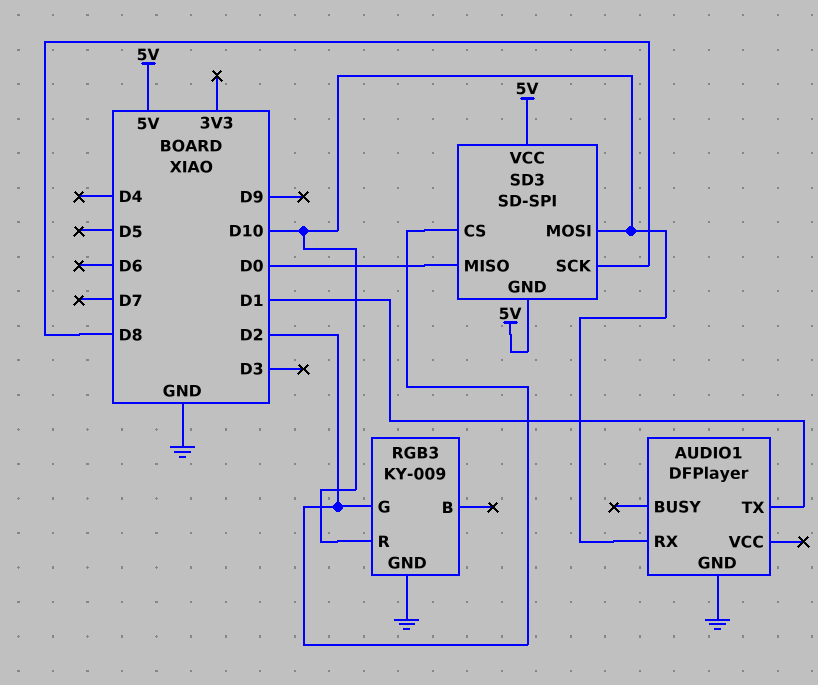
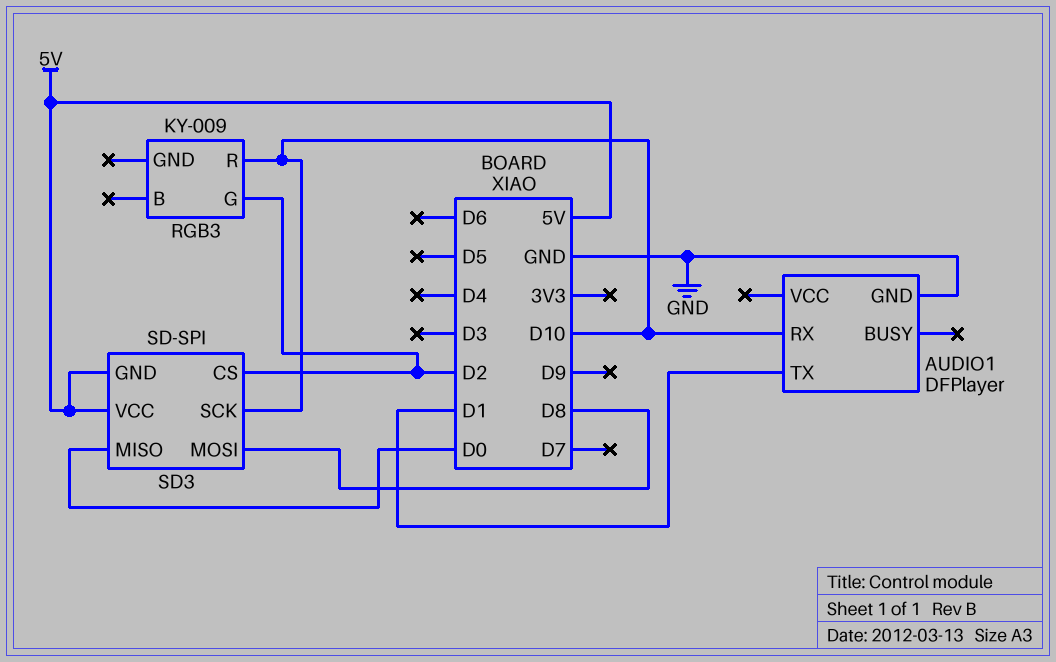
RGB3 pin GND: GND -> none
SD3 pin MOSI: D10 -> D8
SD3 pin SCK: D8 -> D10

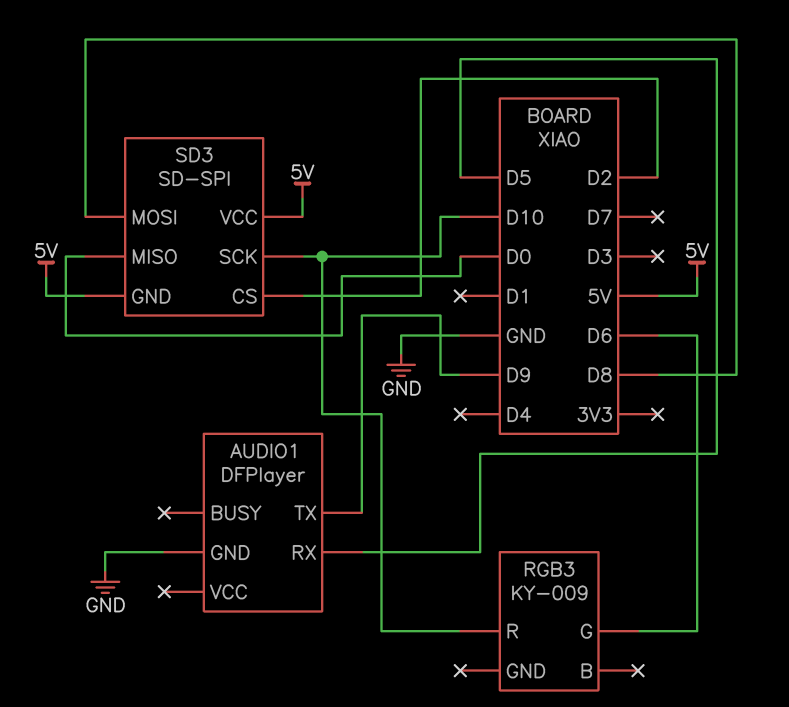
AUDIO1 pin RX: D10 -> D5
AUDIO1 pin TX: D1 -> D9
RGB3 pin G: D2 -> D6

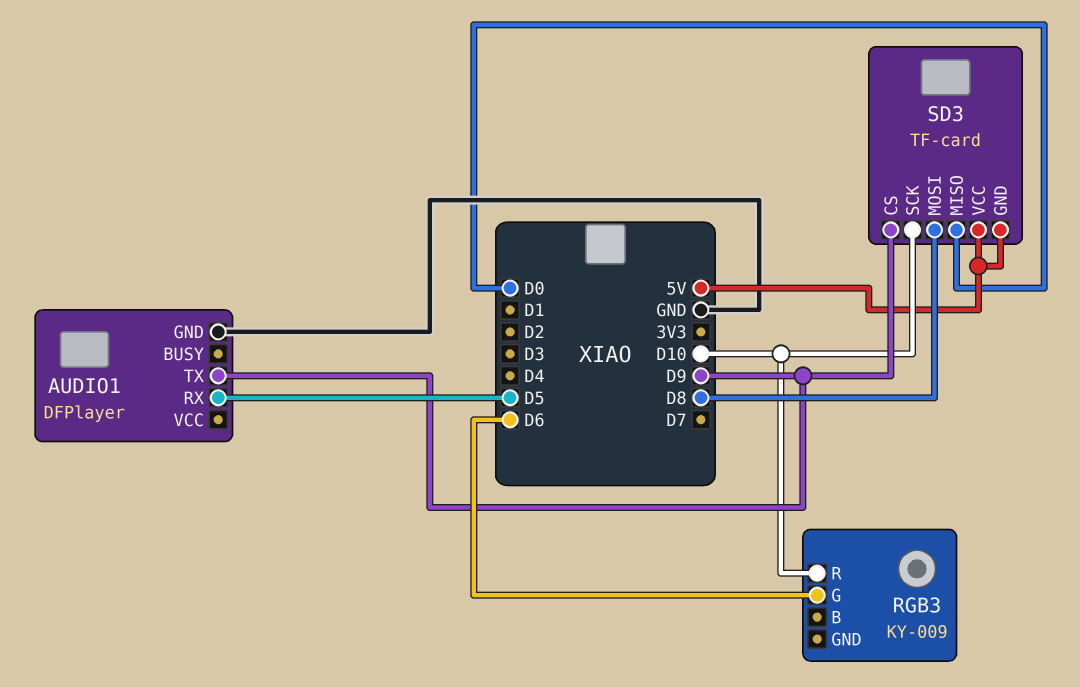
SD3: SD-SPI -> TF-card
SD3 pin CS: D2 -> D9

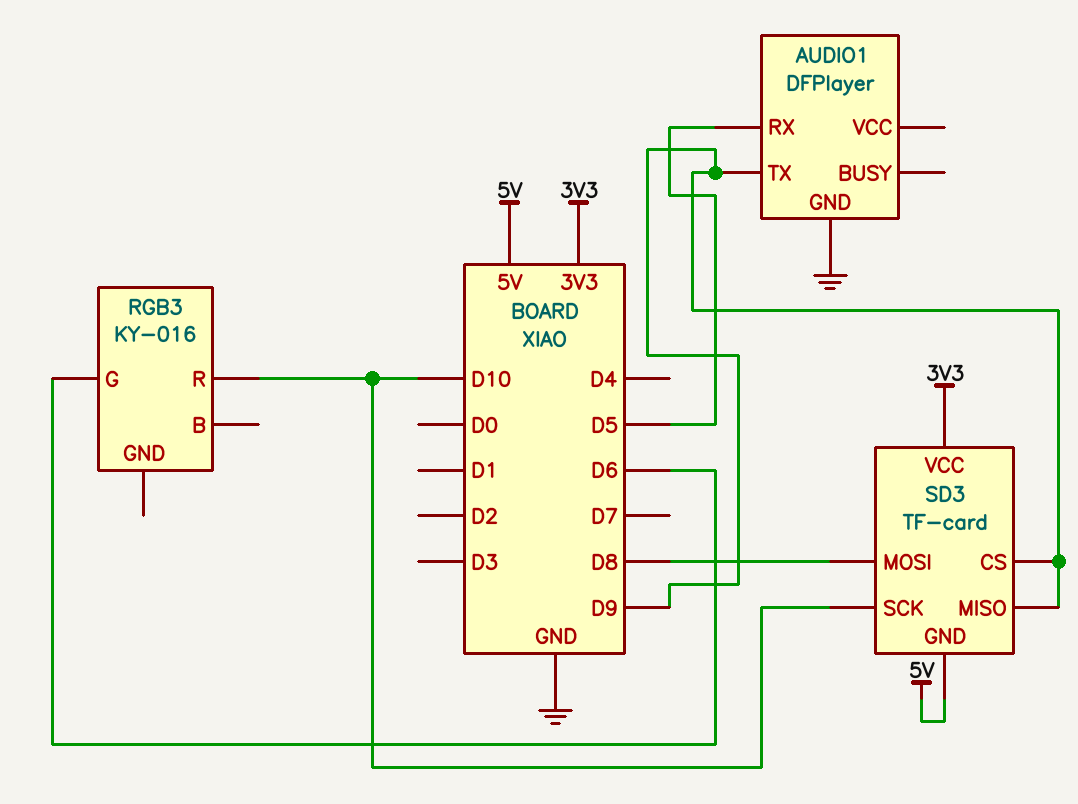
RGB3: KY-009 -> KY-016
SD3 pin MISO: D0 -> D9
SD3 pin VCC: 5V -> 3V3

